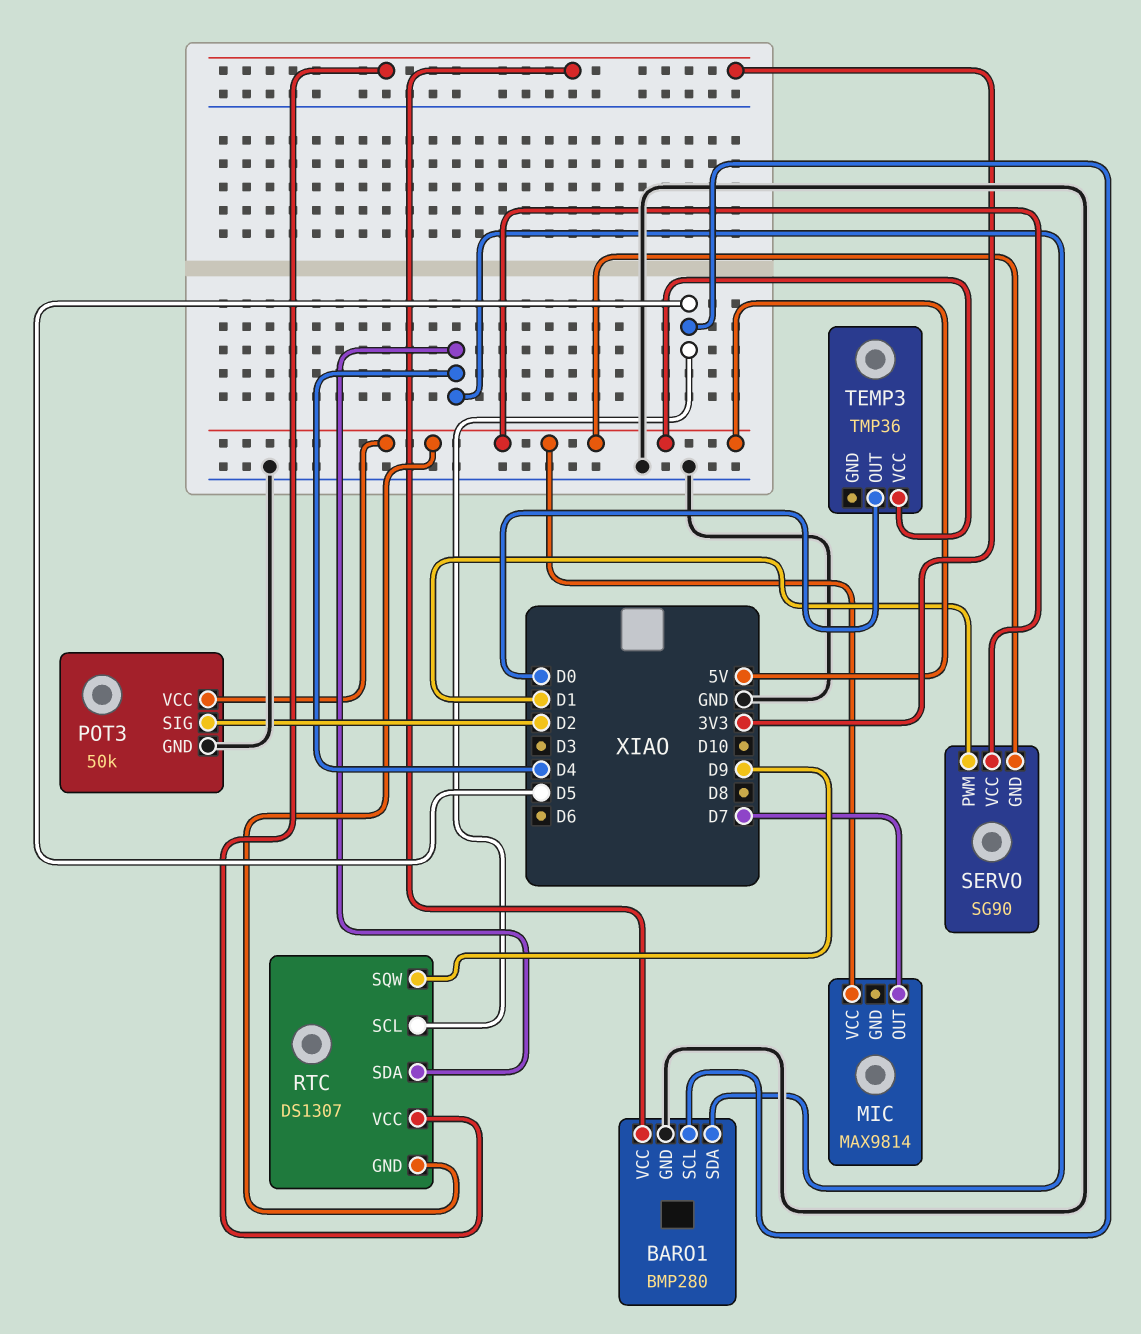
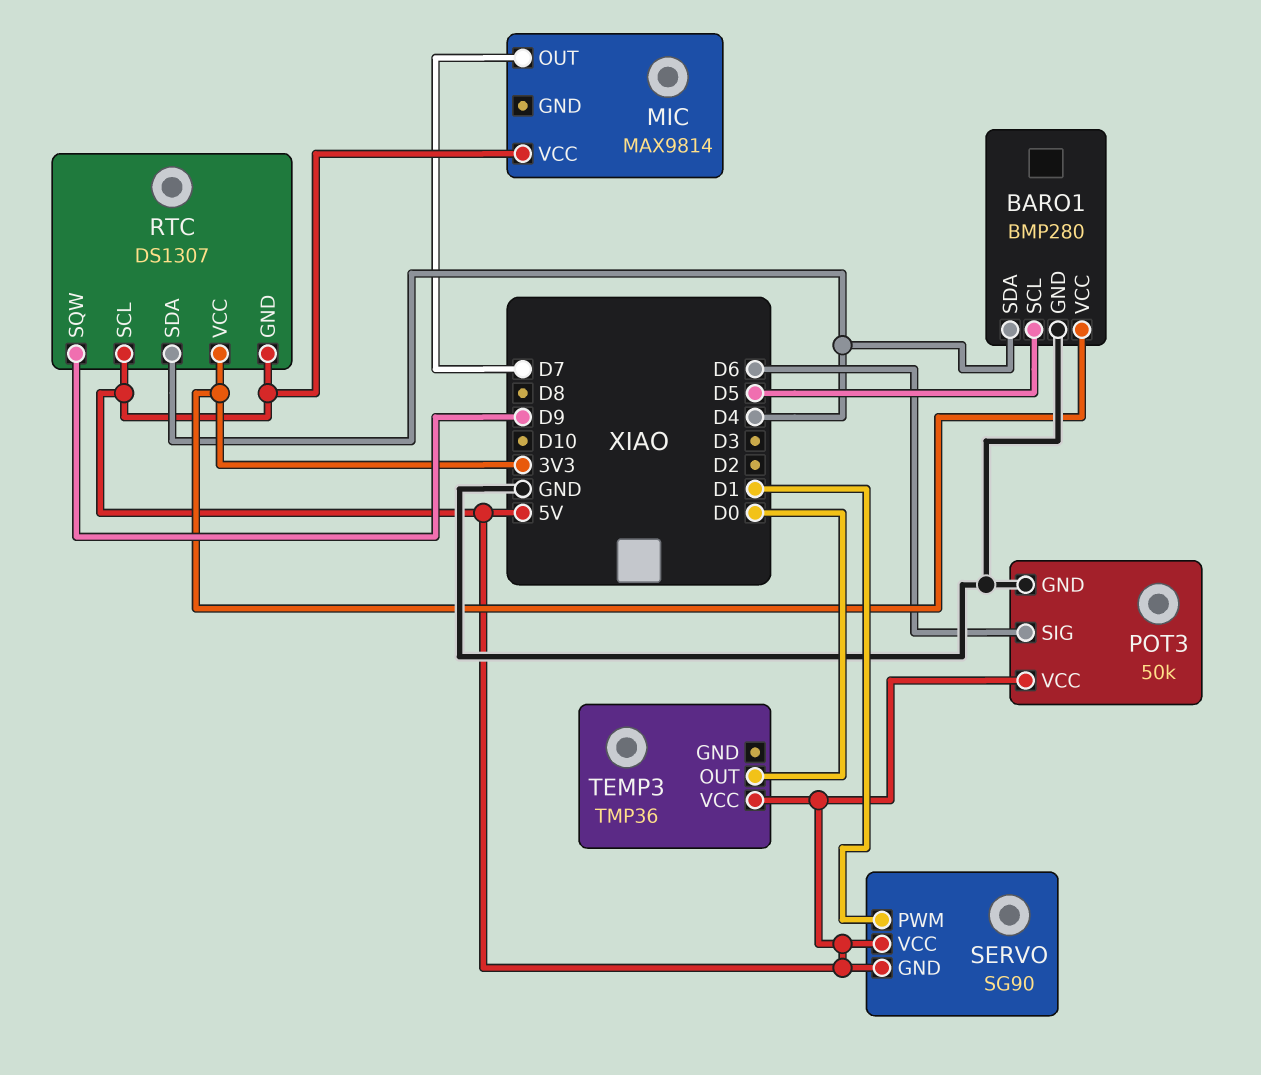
POT3 pin SIG: D2 -> D6
RTC pin SCL: D5 -> 5V

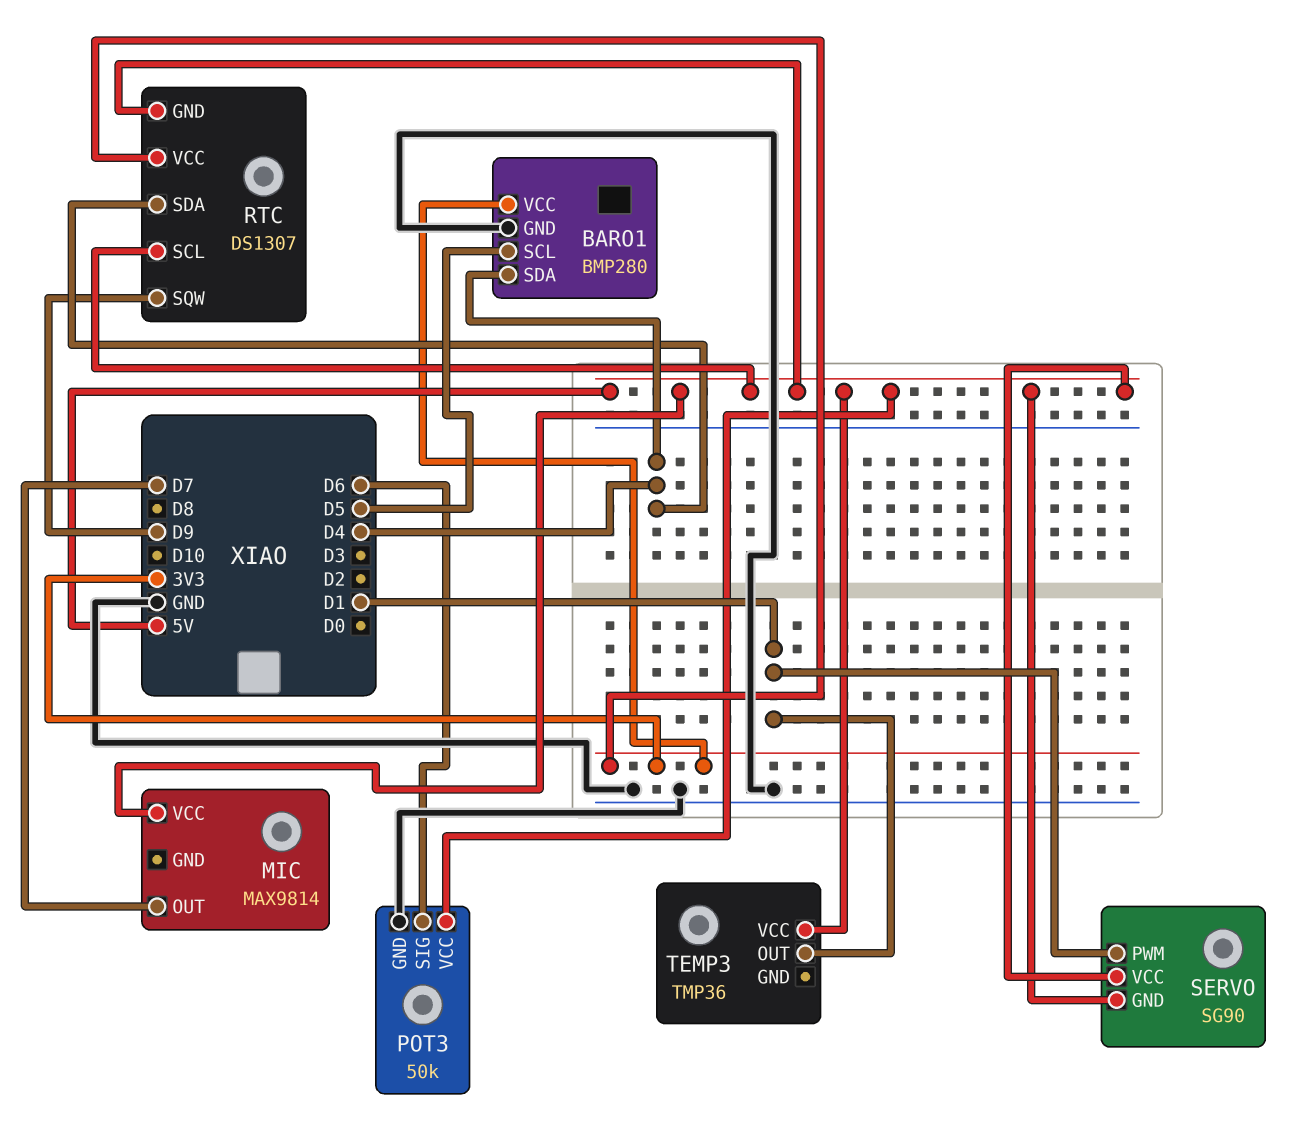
TEMP3 pin OUT: D0 -> D1

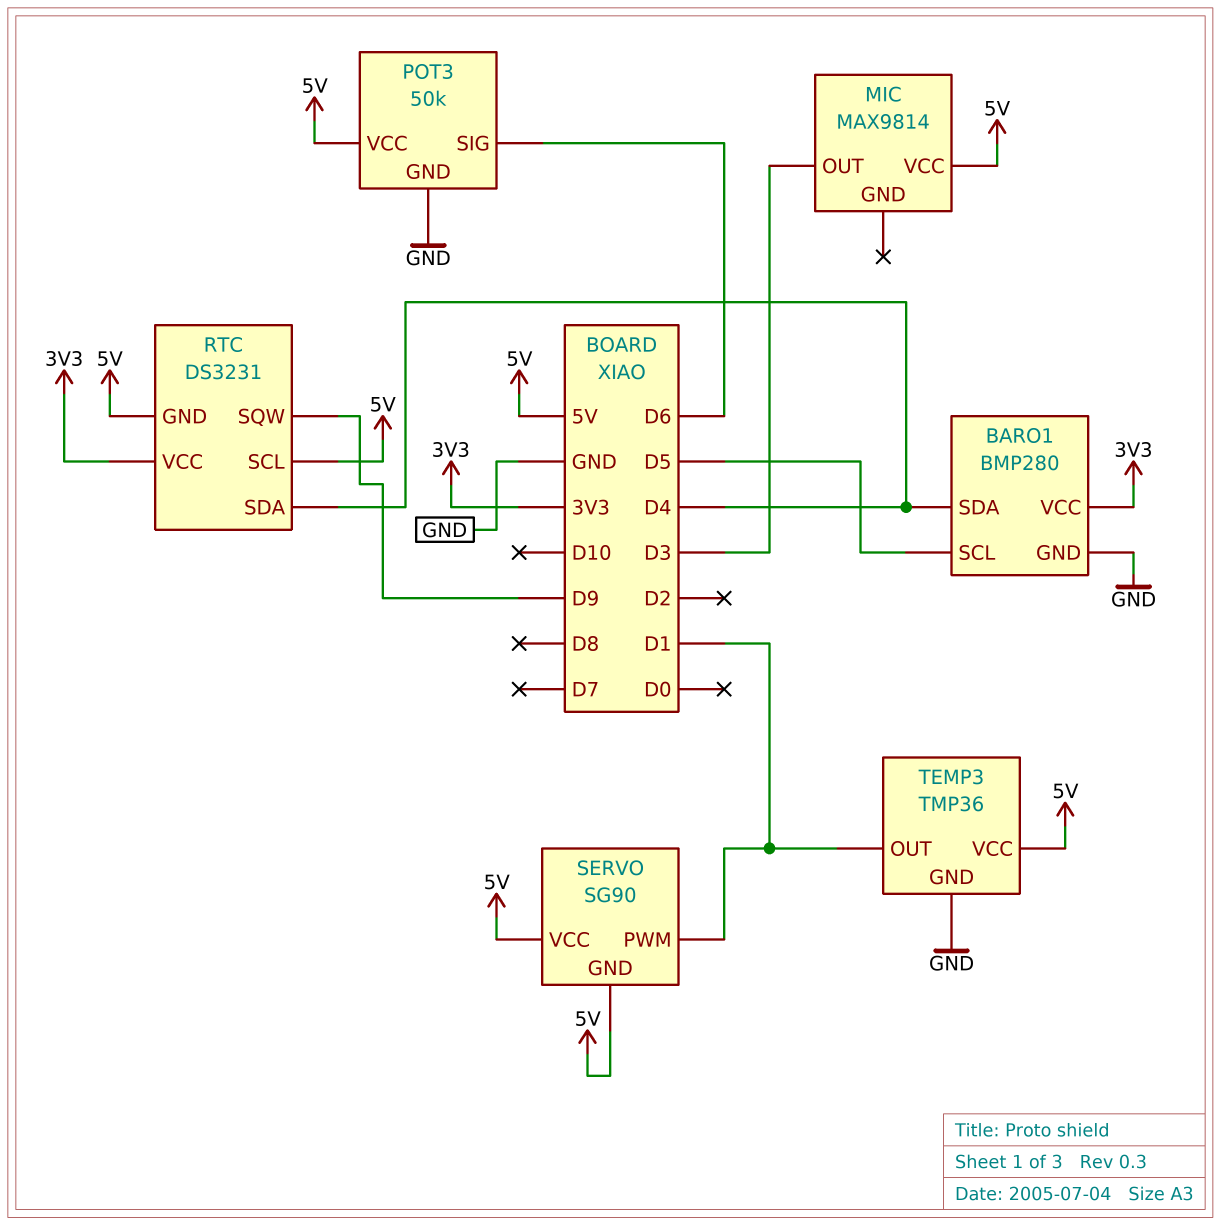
MIC pin OUT: D7 -> D3
RTC: DS1307 -> DS3231
TEMP3 pin GND: none -> GND

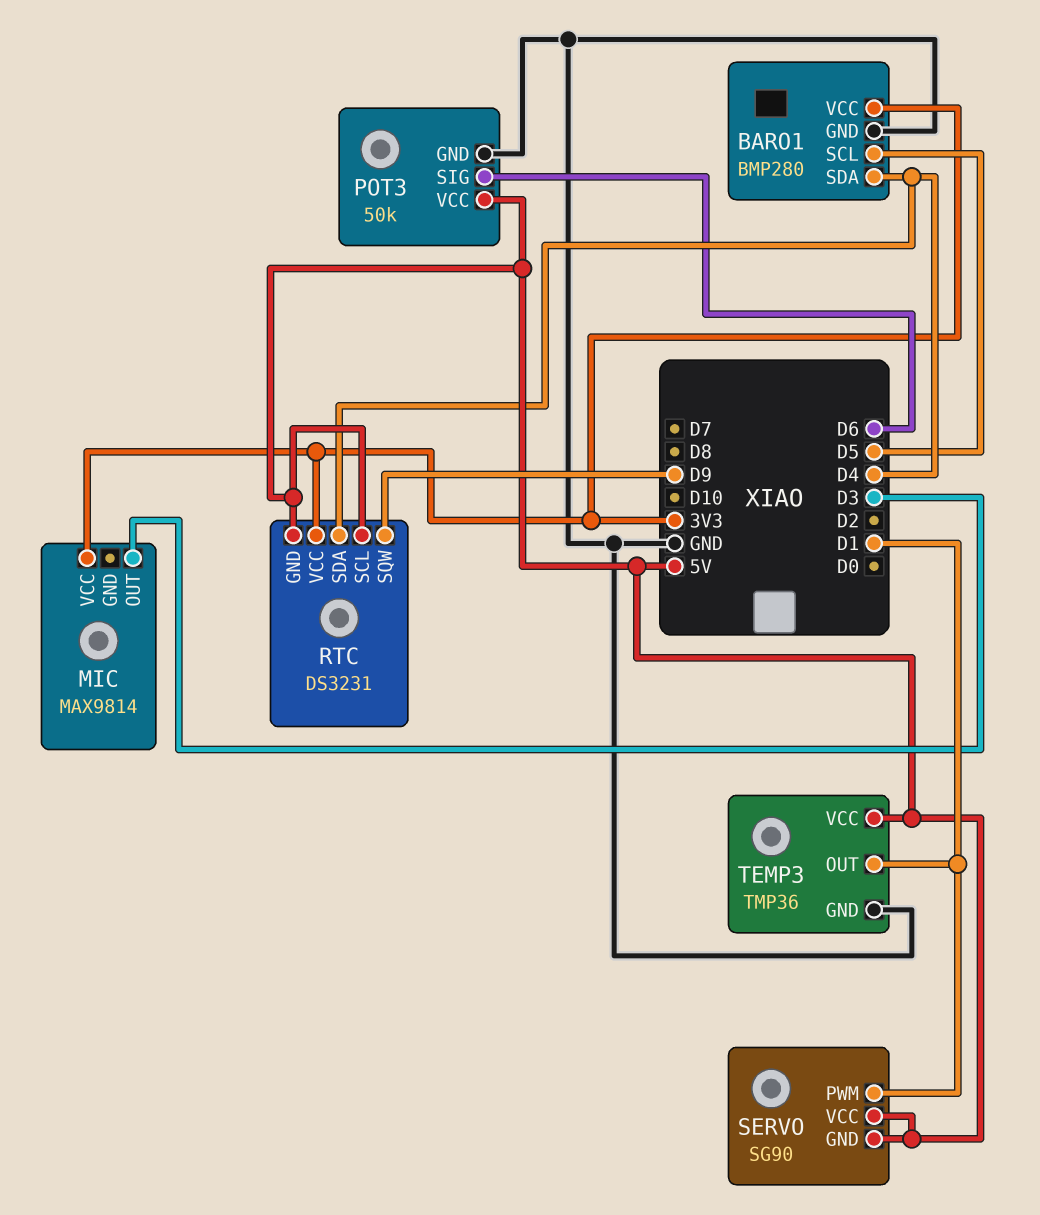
MIC pin VCC: 5V -> 3V3

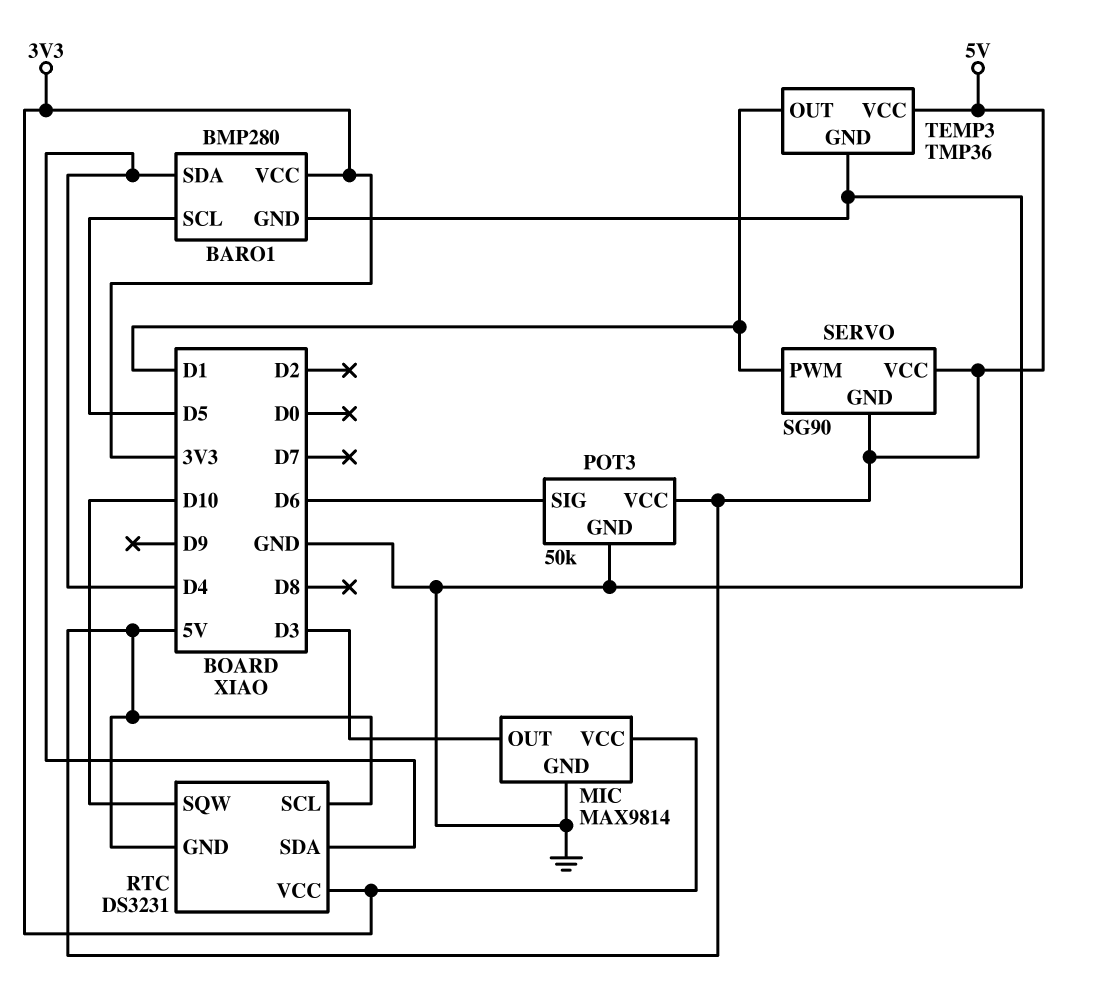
MIC pin GND: none -> GND
RTC pin SQW: D9 -> D10

